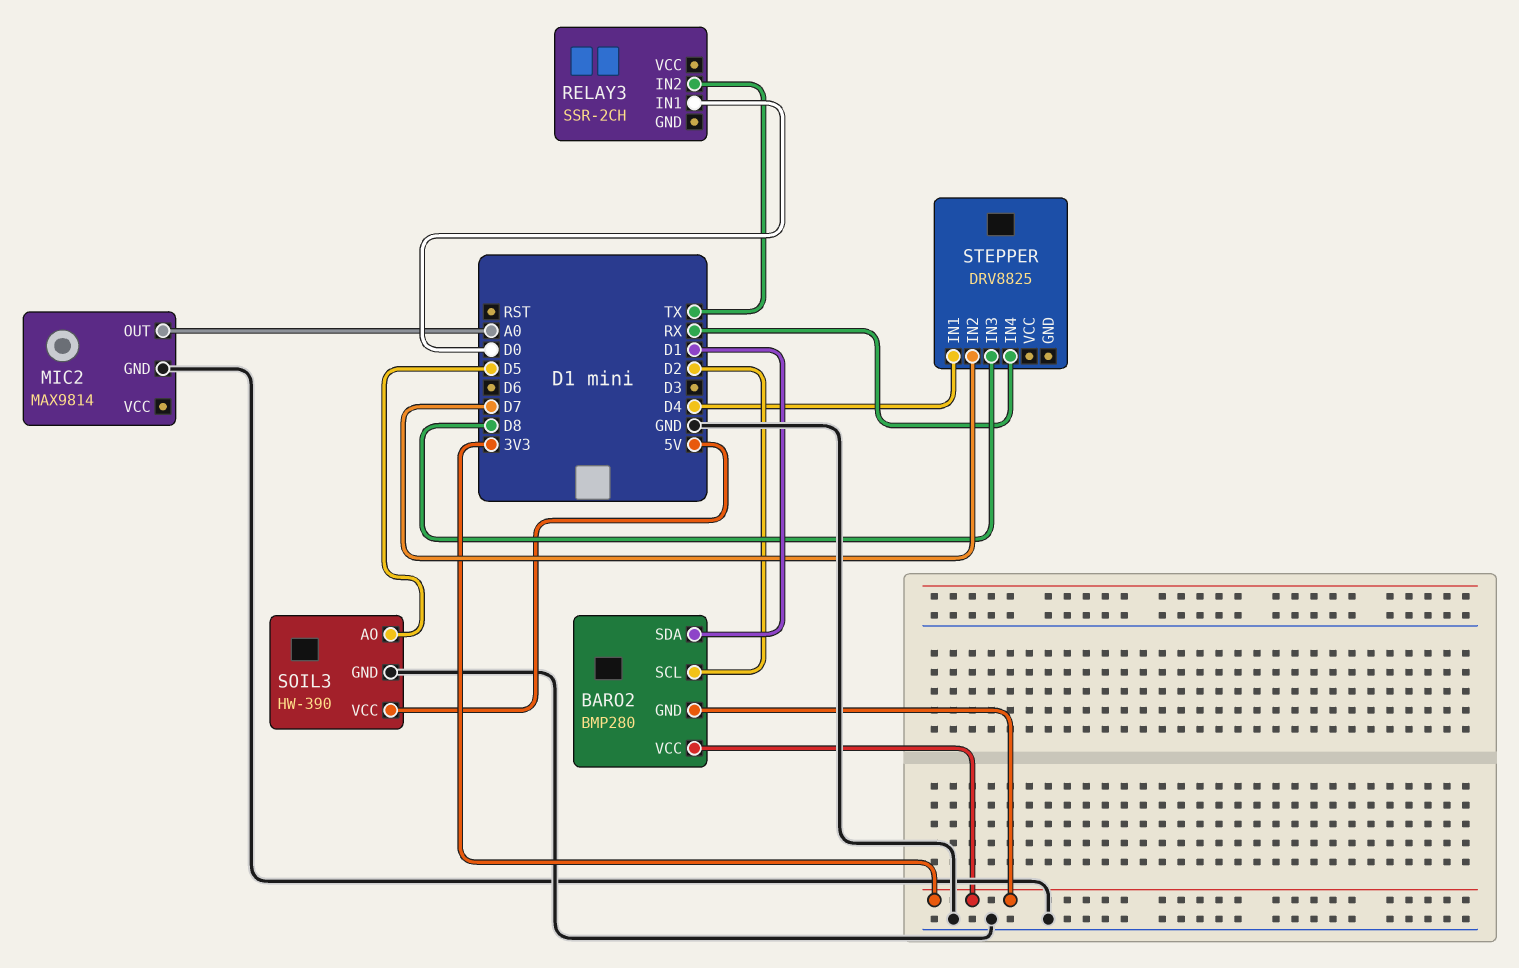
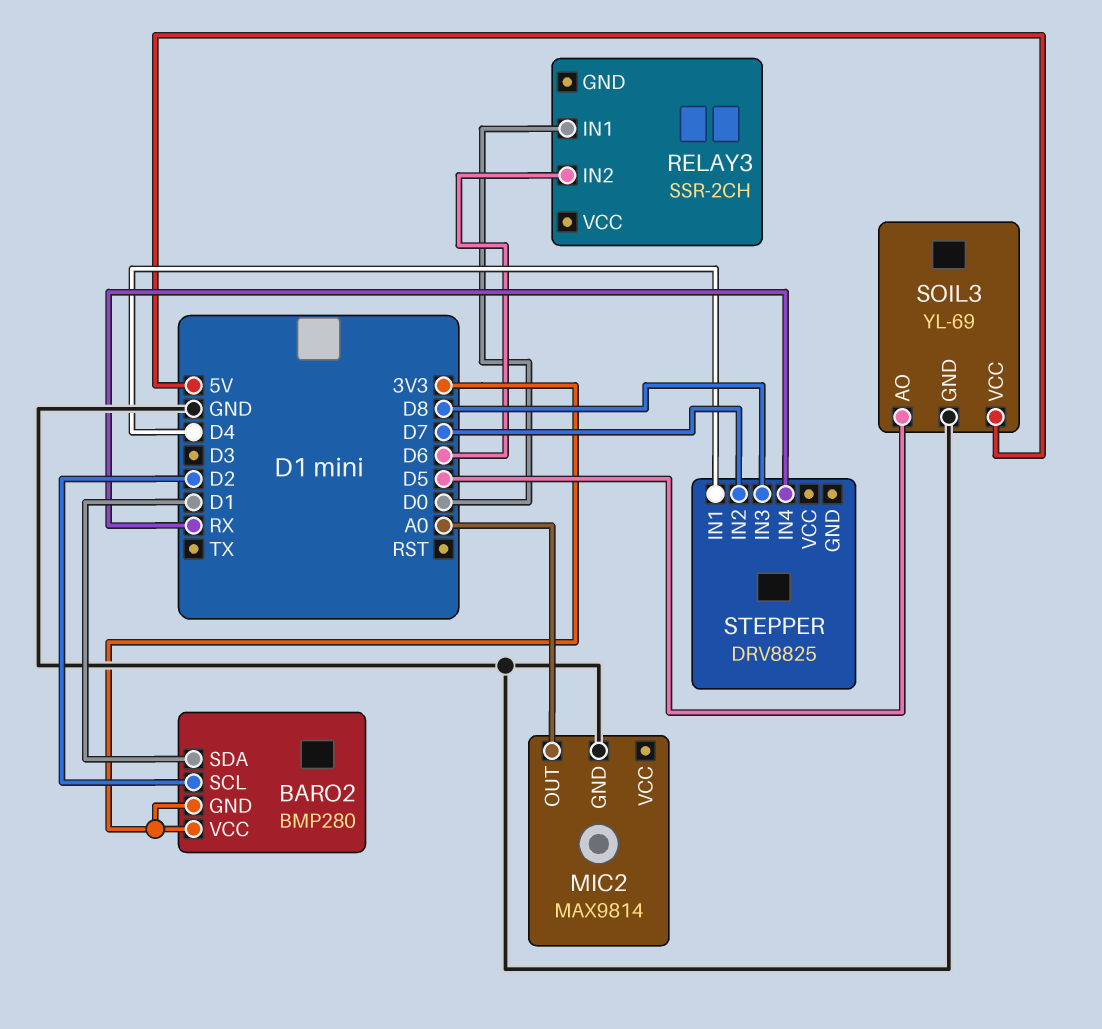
RELAY3 pin IN2: TX -> D6
SOIL3: HW-390 -> YL-69

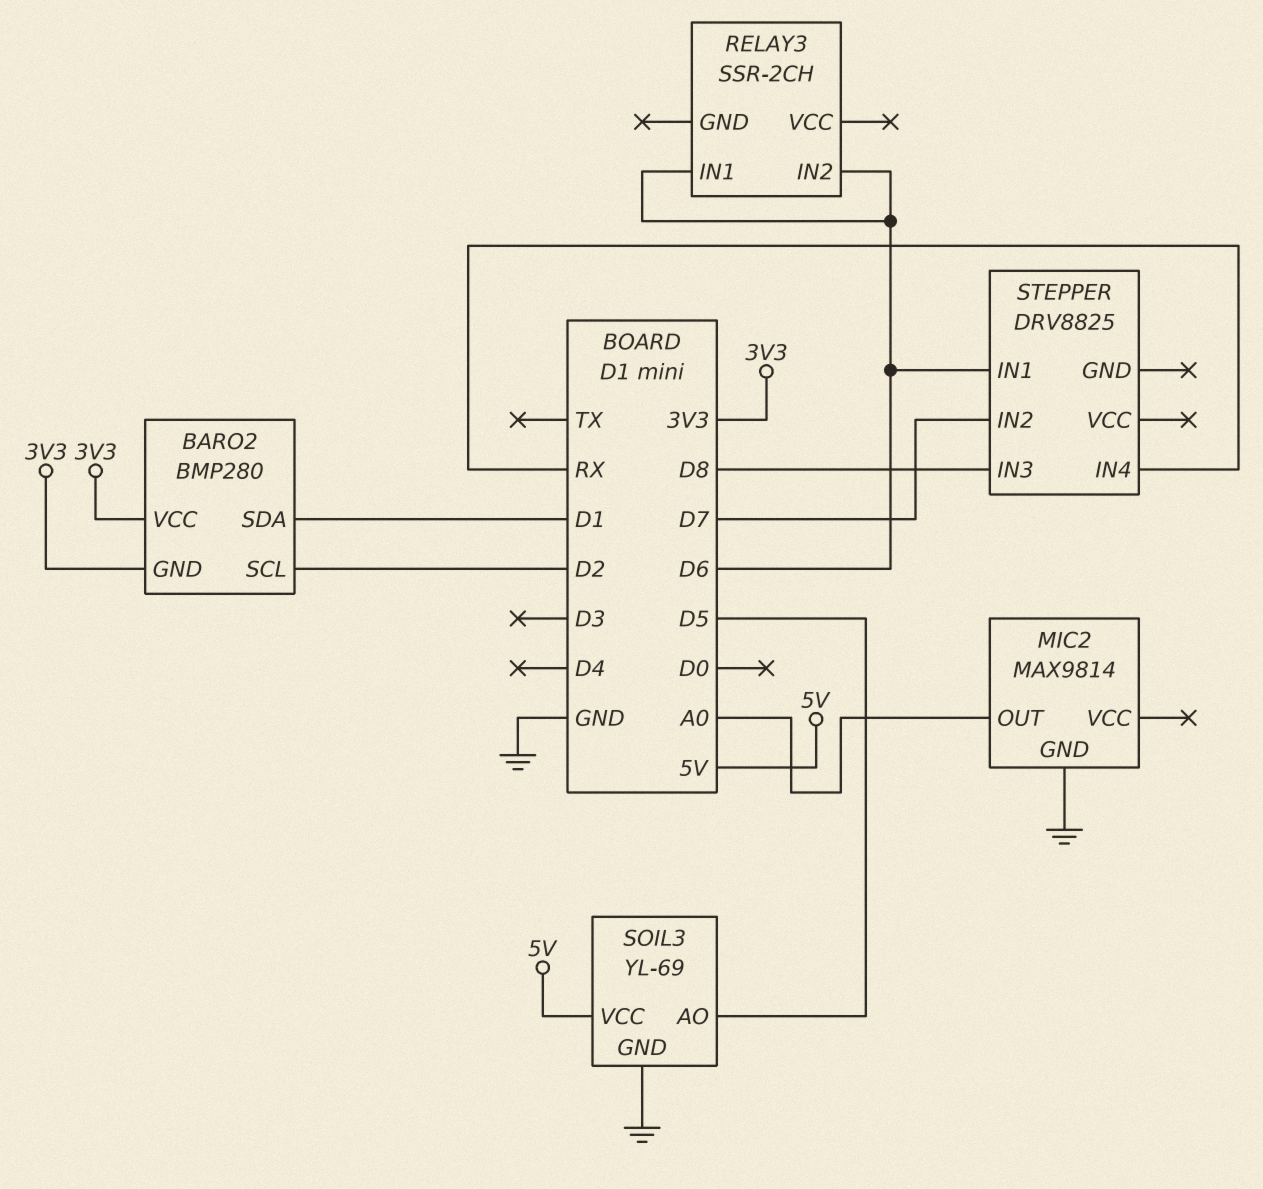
RELAY3 pin IN1: D0 -> D6
STEPPER pin IN1: D4 -> D6

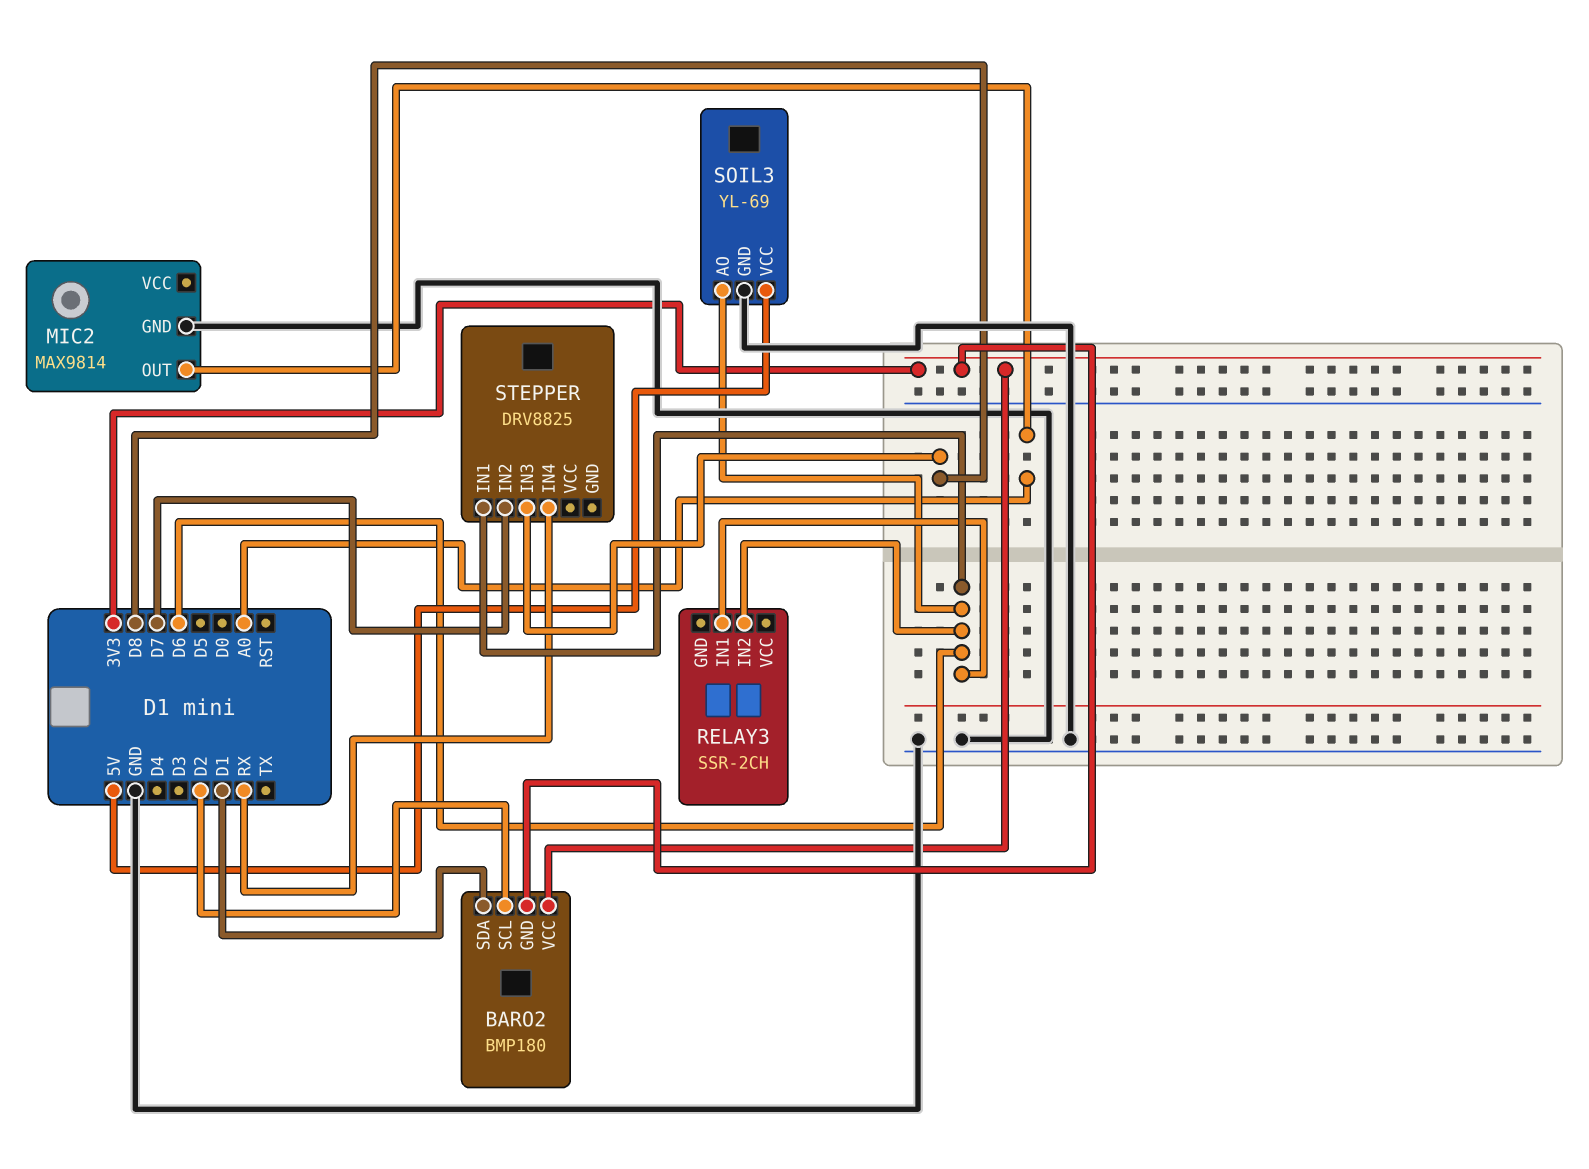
BARO2: BMP280 -> BMP180
SOIL3 pin AO: D5 -> D6

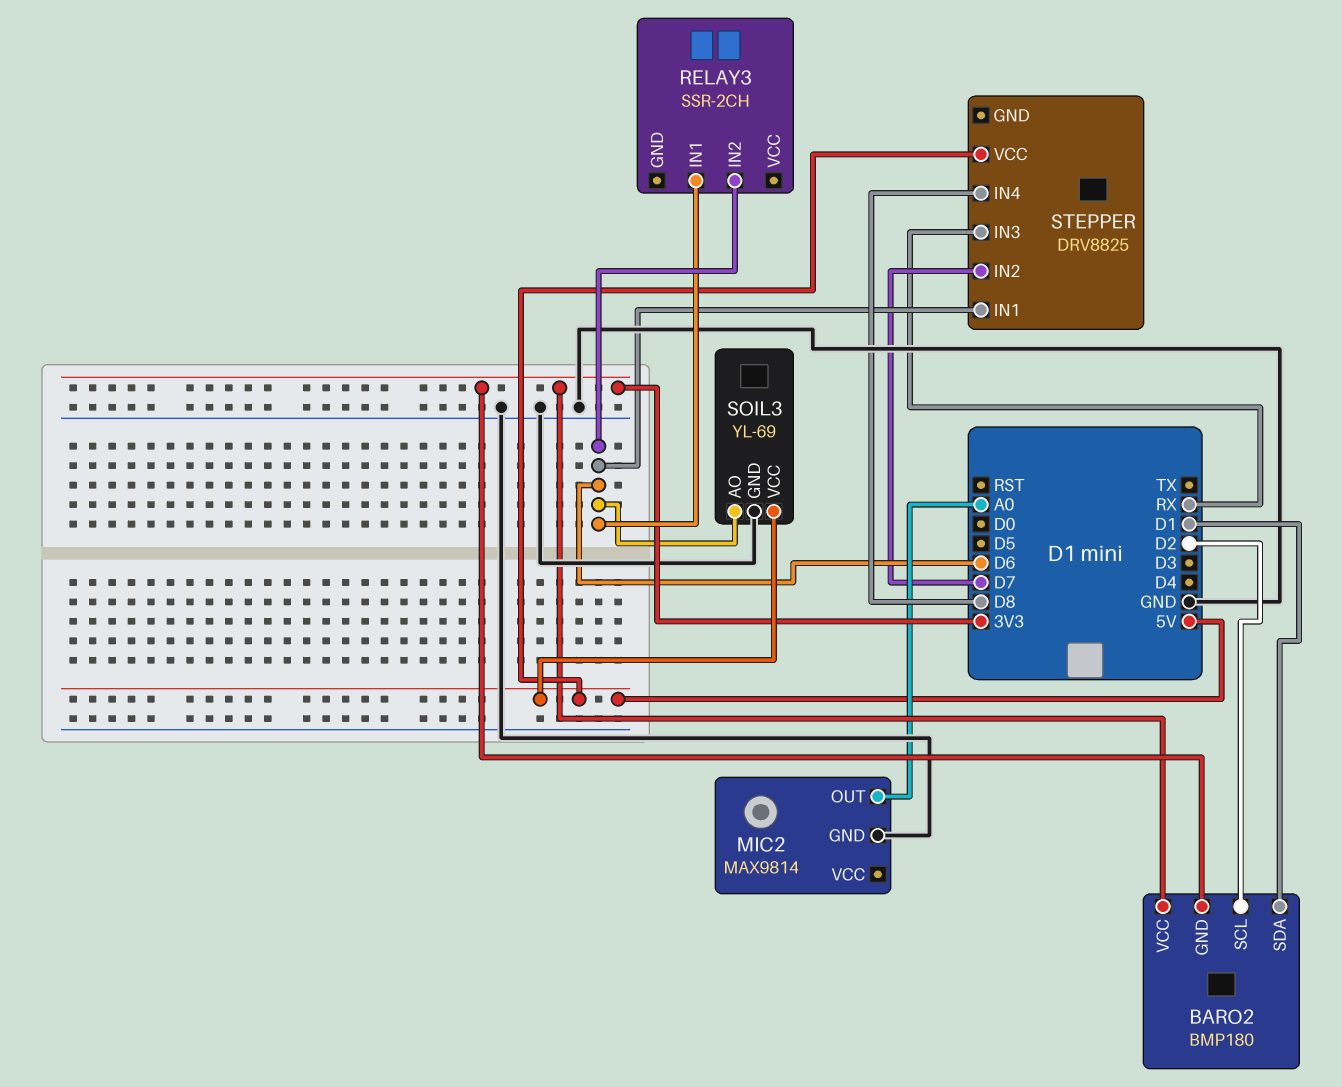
STEPPER pin IN3: D8 -> RX
STEPPER pin IN4: RX -> D8
STEPPER pin VCC: none -> 5V

